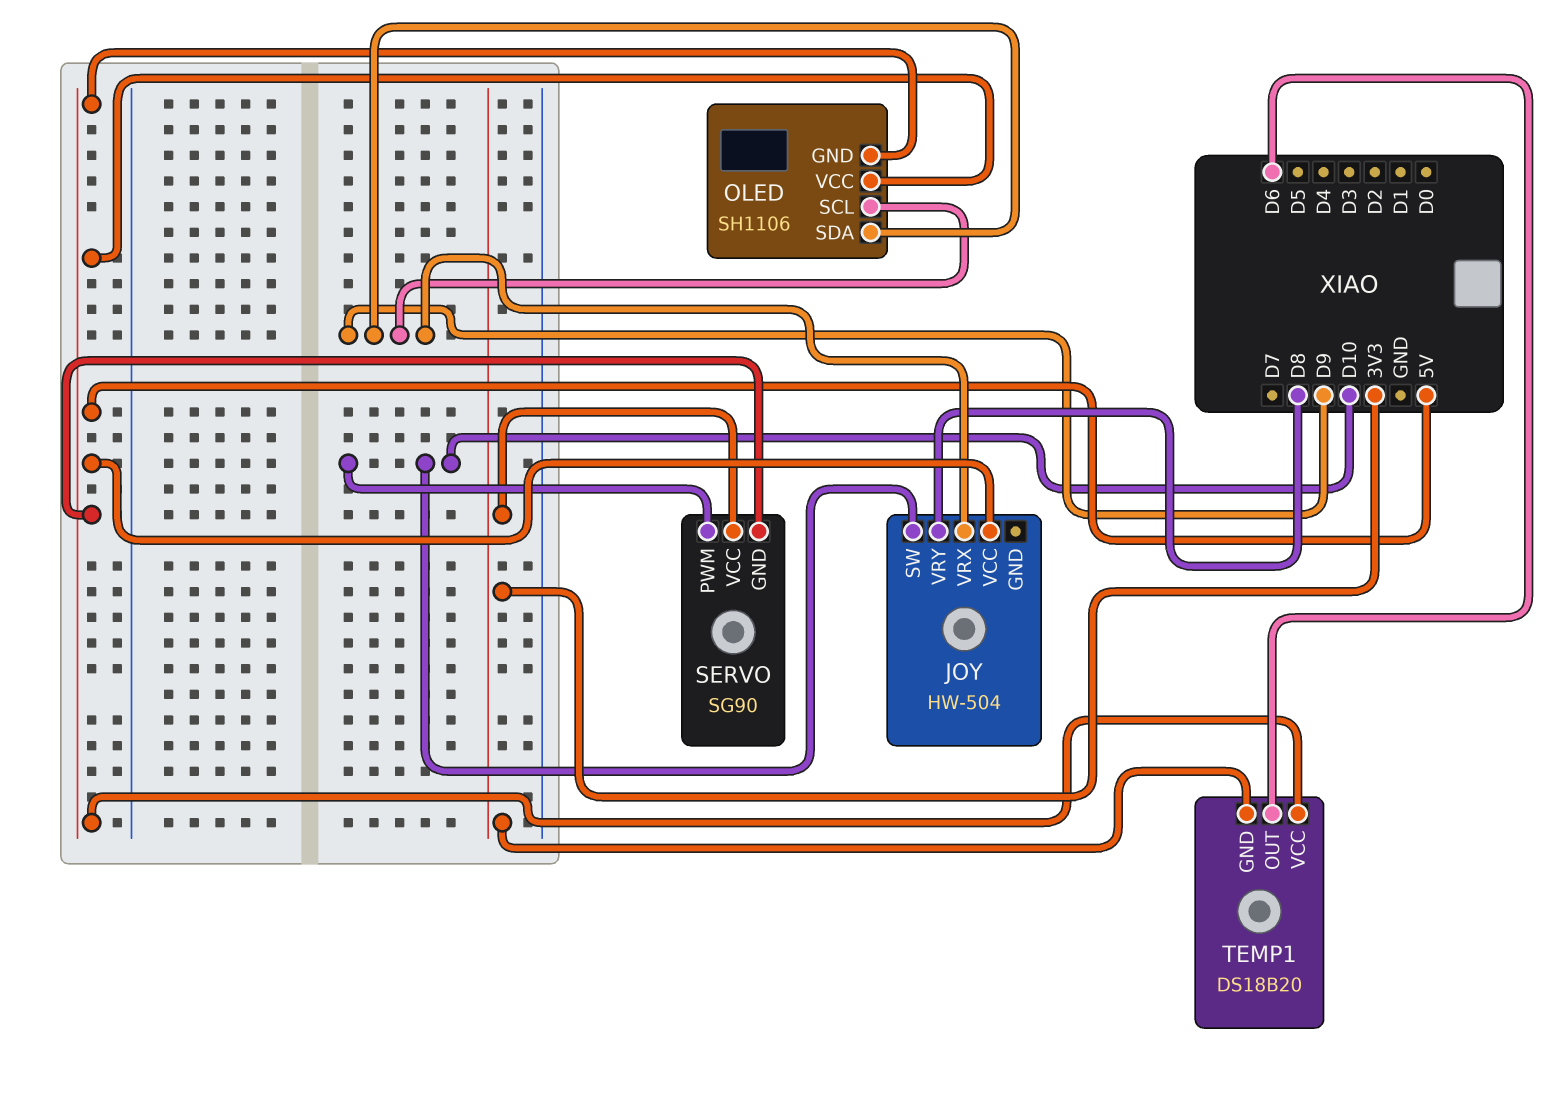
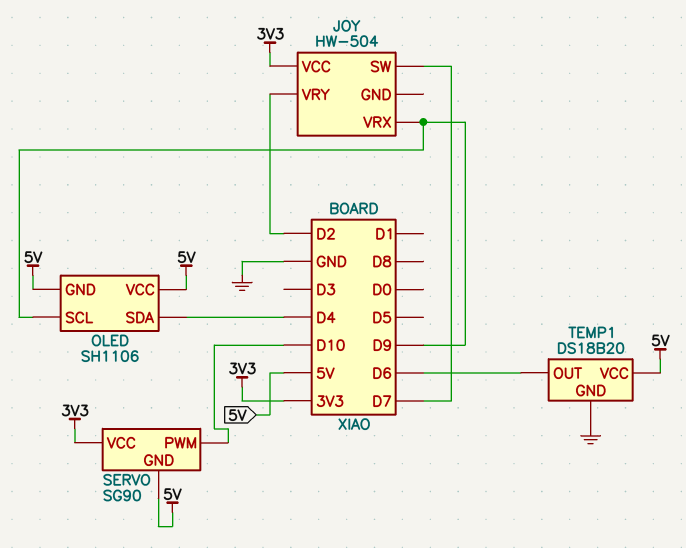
JOY pin SW: D10 -> D7
JOY pin VCC: 5V -> 3V3
JOY pin VRY: D8 -> D2
OLED pin SDA: D9 -> D4
TEMP1 pin GND: 3V3 -> GND

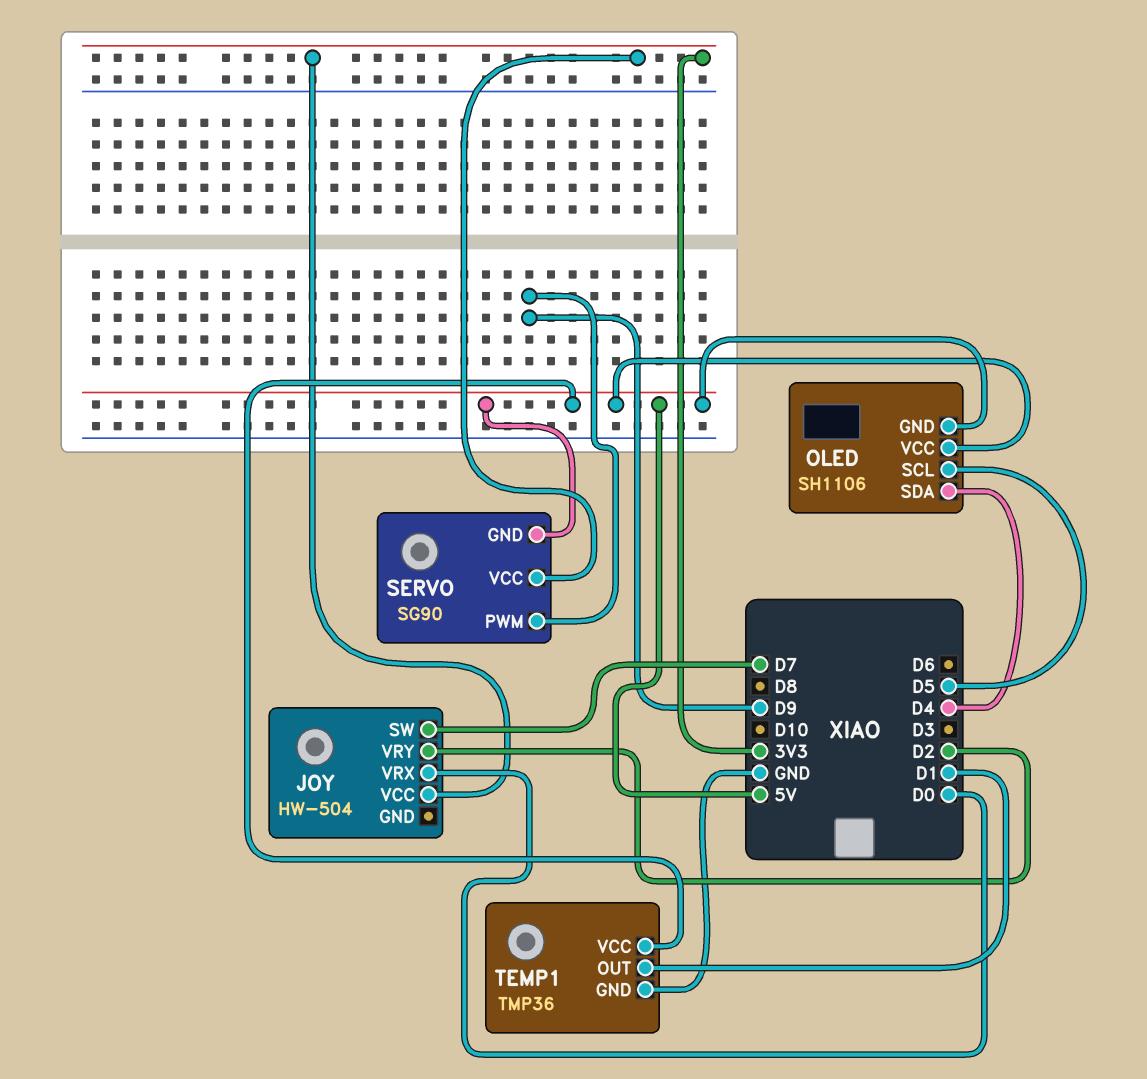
JOY pin VRX: D9 -> D0
OLED pin SCL: D9 -> D5
SERVO pin PWM: D10 -> D9
TEMP1: DS18B20 -> TMP36
TEMP1 pin OUT: D6 -> D1

